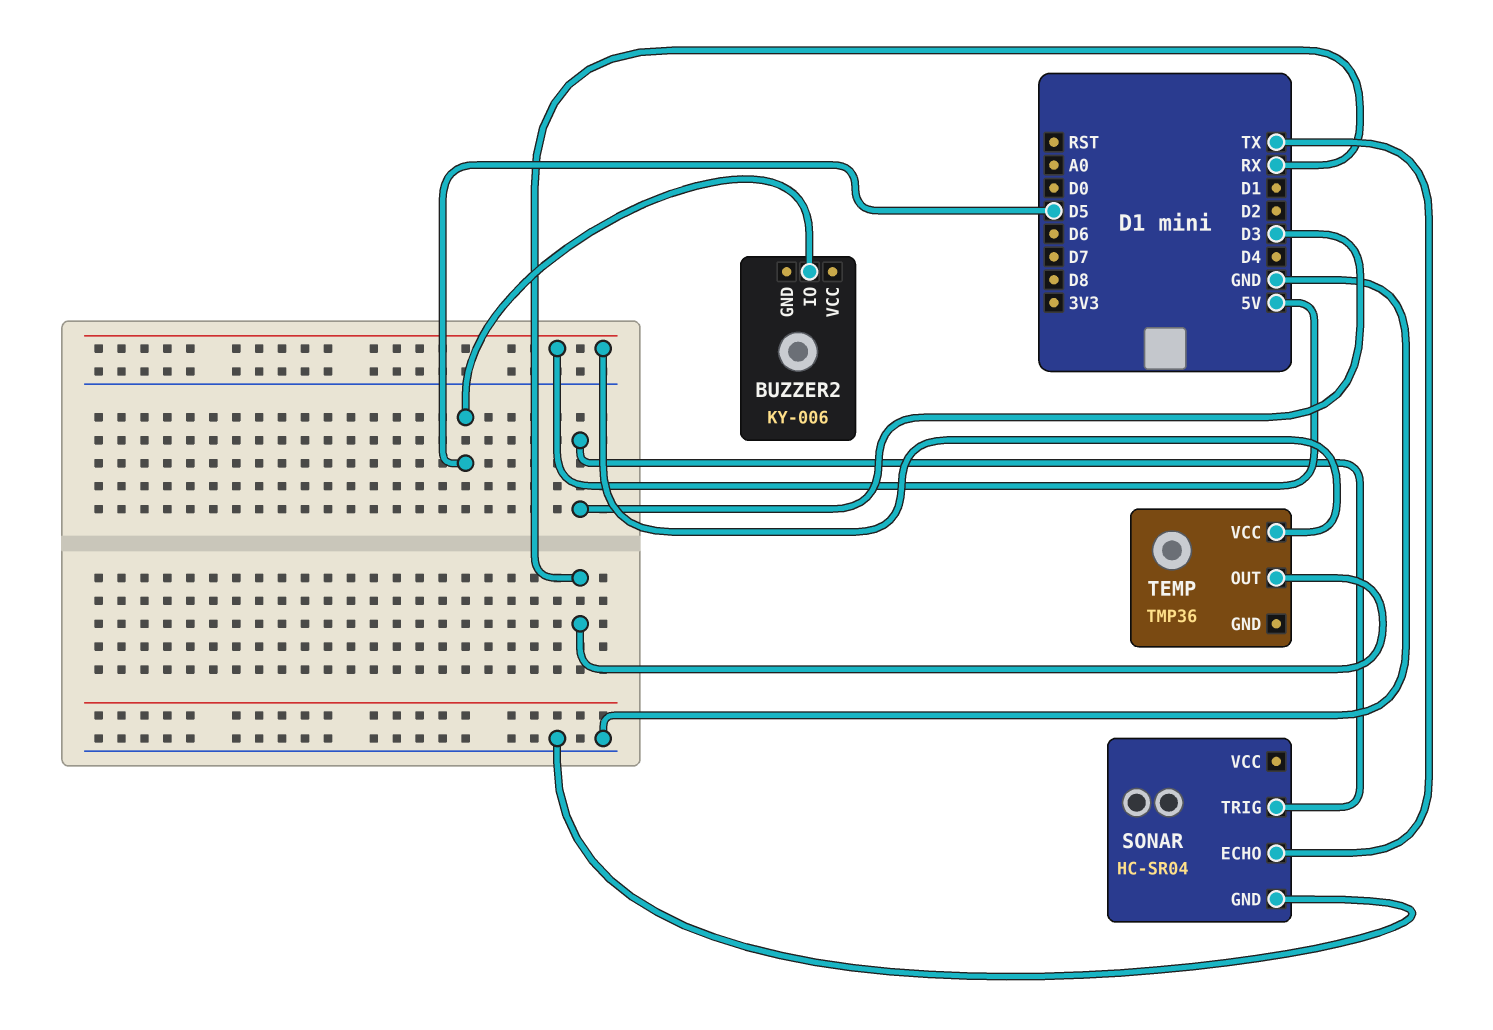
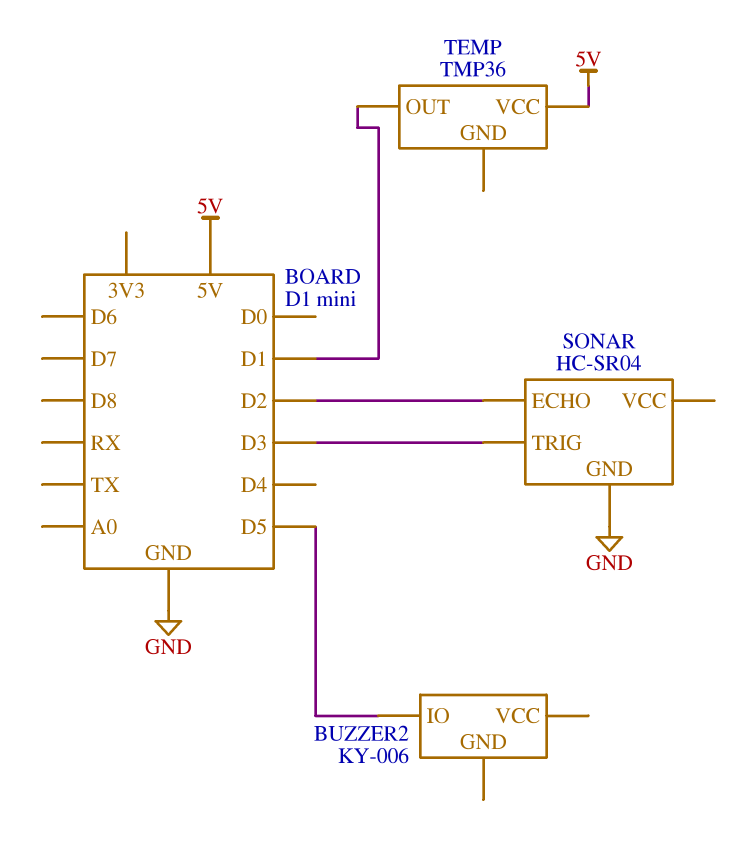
SONAR pin ECHO: TX -> D2
TEMP pin OUT: RX -> D1

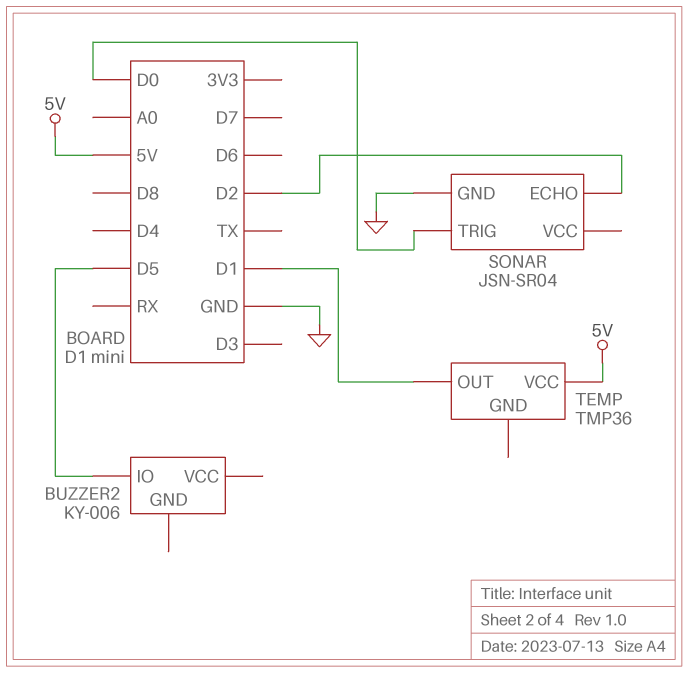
SONAR: HC-SR04 -> JSN-SR04
SONAR pin TRIG: D3 -> D0

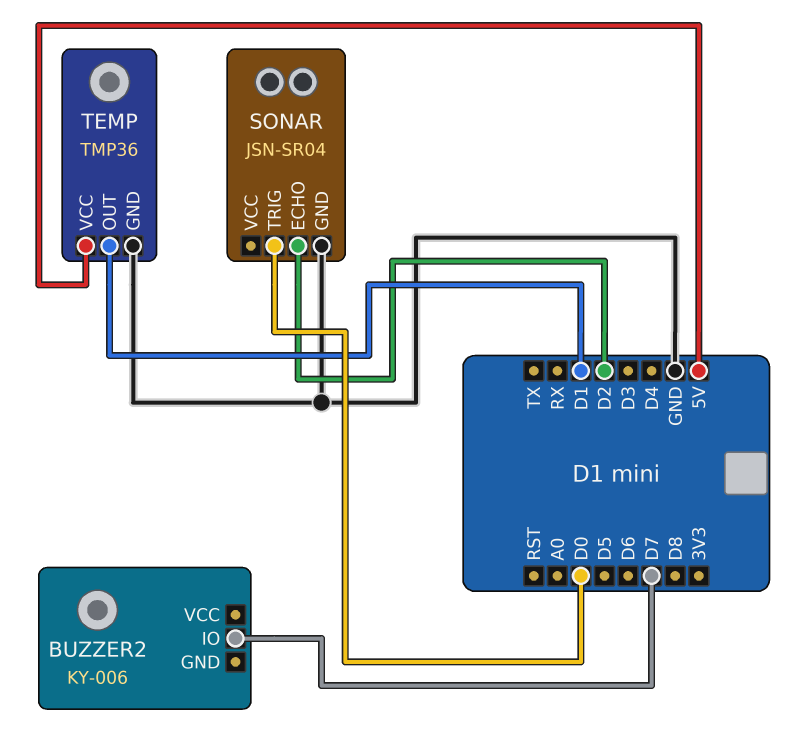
BUZZER2 pin IO: D5 -> D7
TEMP pin GND: none -> GND

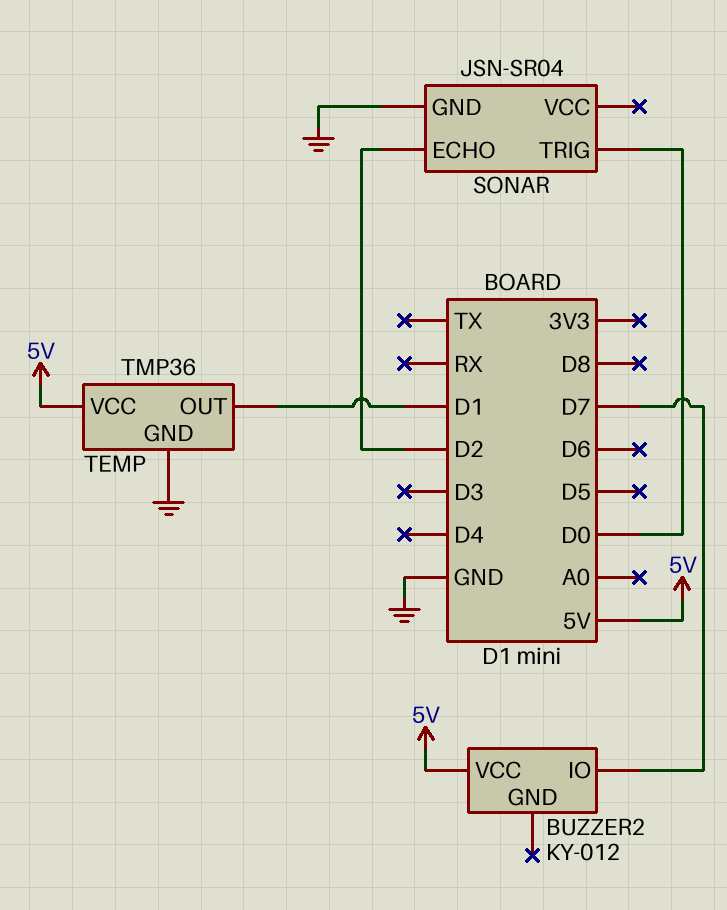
BUZZER2: KY-006 -> KY-012
BUZZER2 pin VCC: none -> 5V

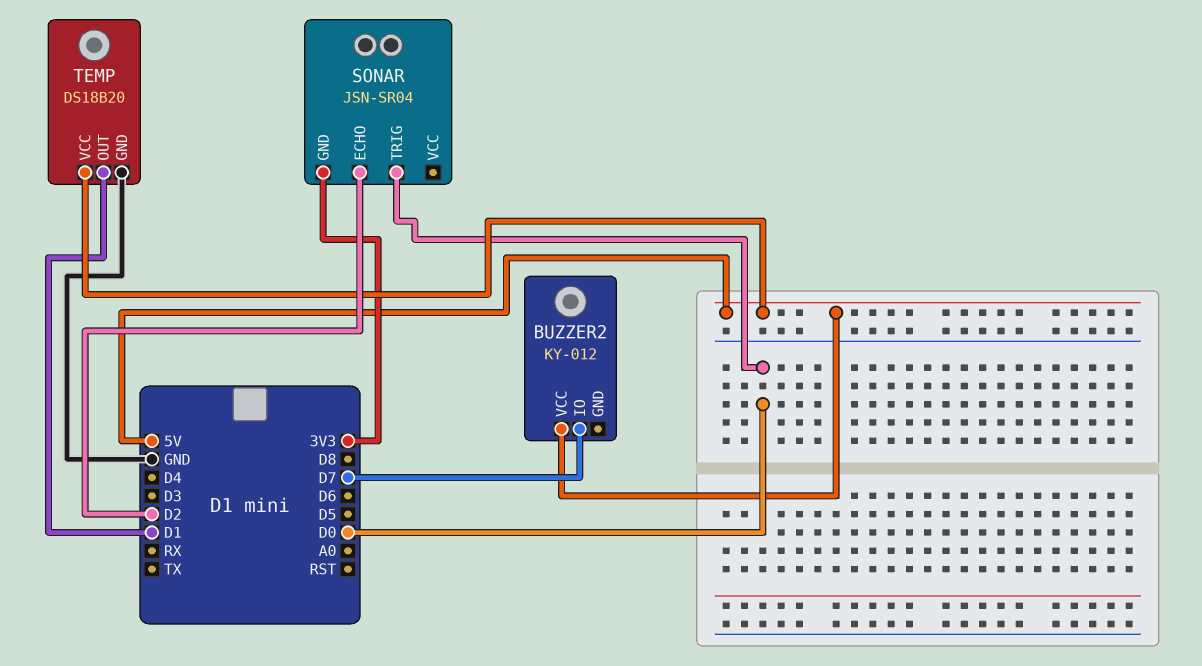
SONAR pin GND: GND -> 3V3
TEMP: TMP36 -> DS18B20

